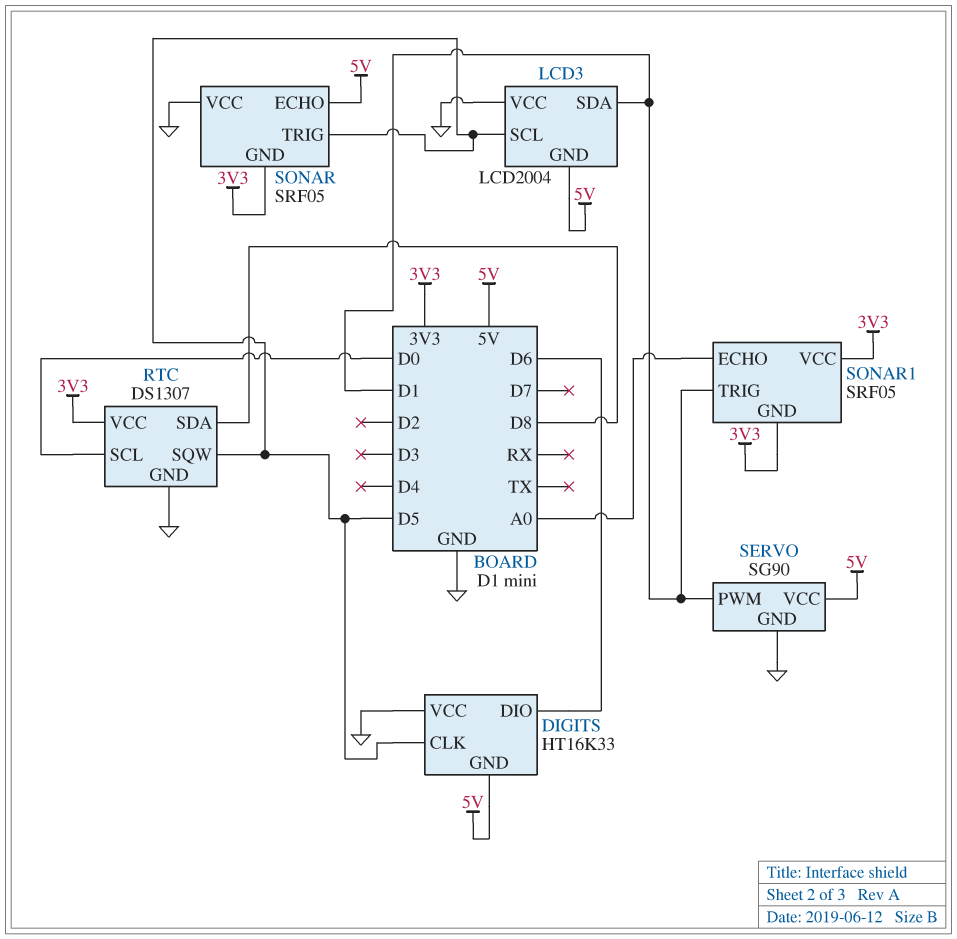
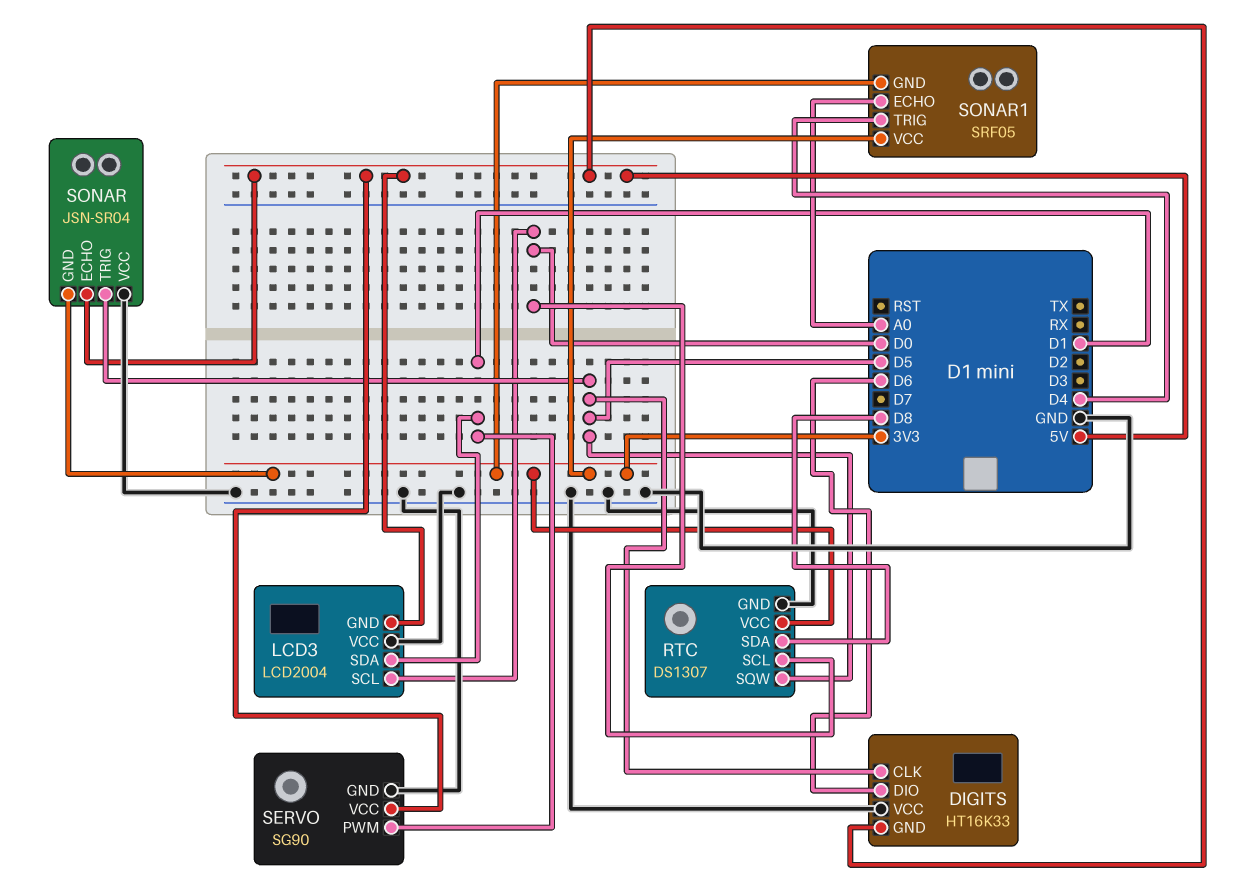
LCD3 pin SCL: D5 -> D0
SONAR: SRF05 -> JSN-SR04
SONAR1 pin TRIG: D1 -> D4

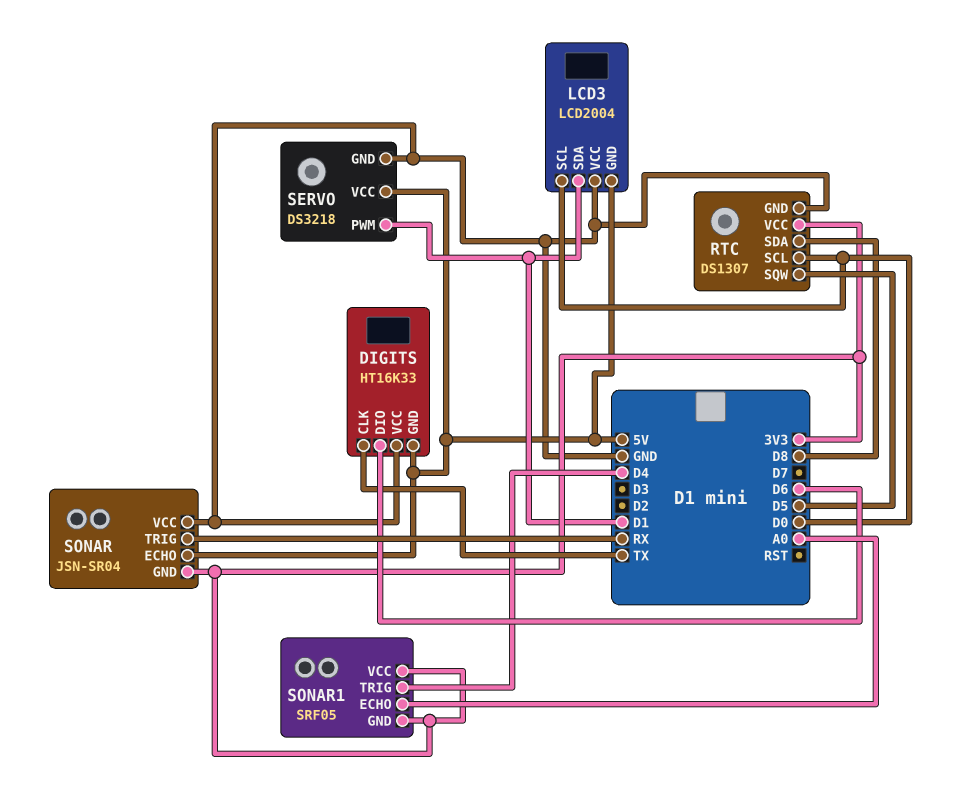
DIGITS pin CLK: D5 -> TX
SERVO: SG90 -> DS3218
SONAR pin TRIG: D5 -> RX

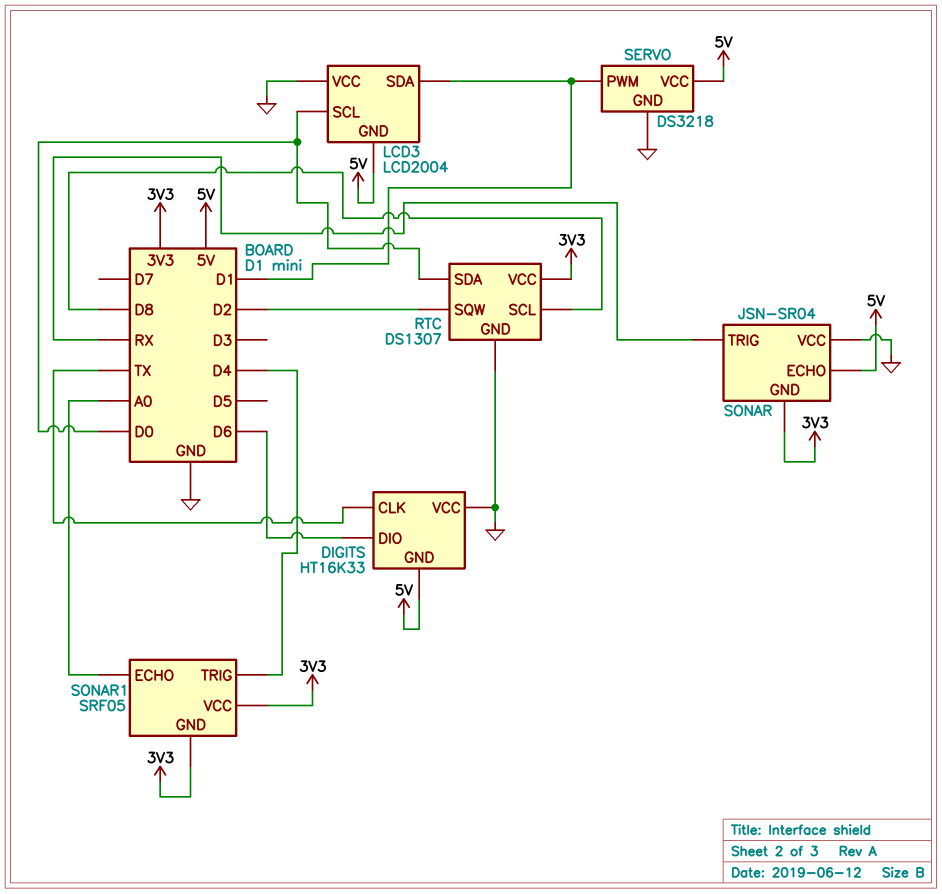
RTC pin SCL: D0 -> D8
RTC pin SDA: D8 -> D0
RTC pin SQW: D5 -> D2

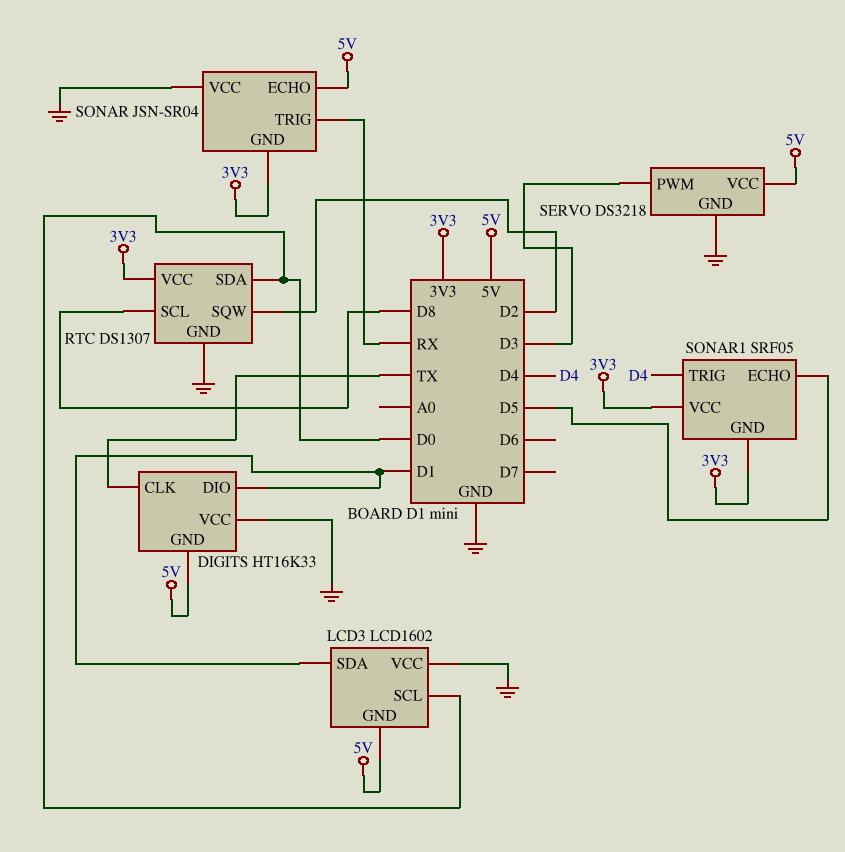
DIGITS pin DIO: D6 -> D1
LCD3: LCD2004 -> LCD1602
SERVO pin PWM: D1 -> D3
SONAR1 pin ECHO: A0 -> D5

